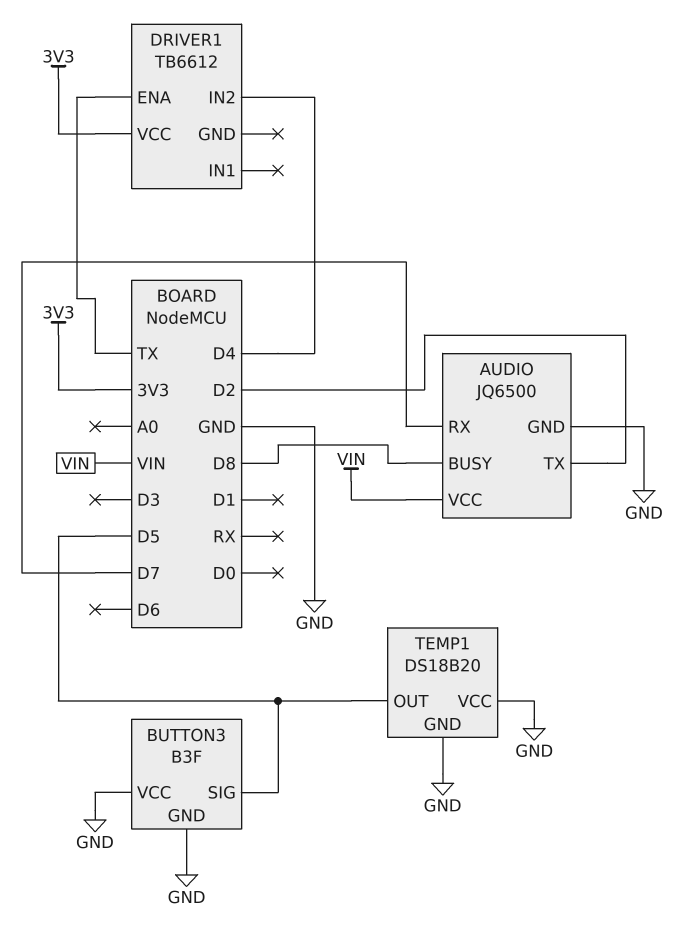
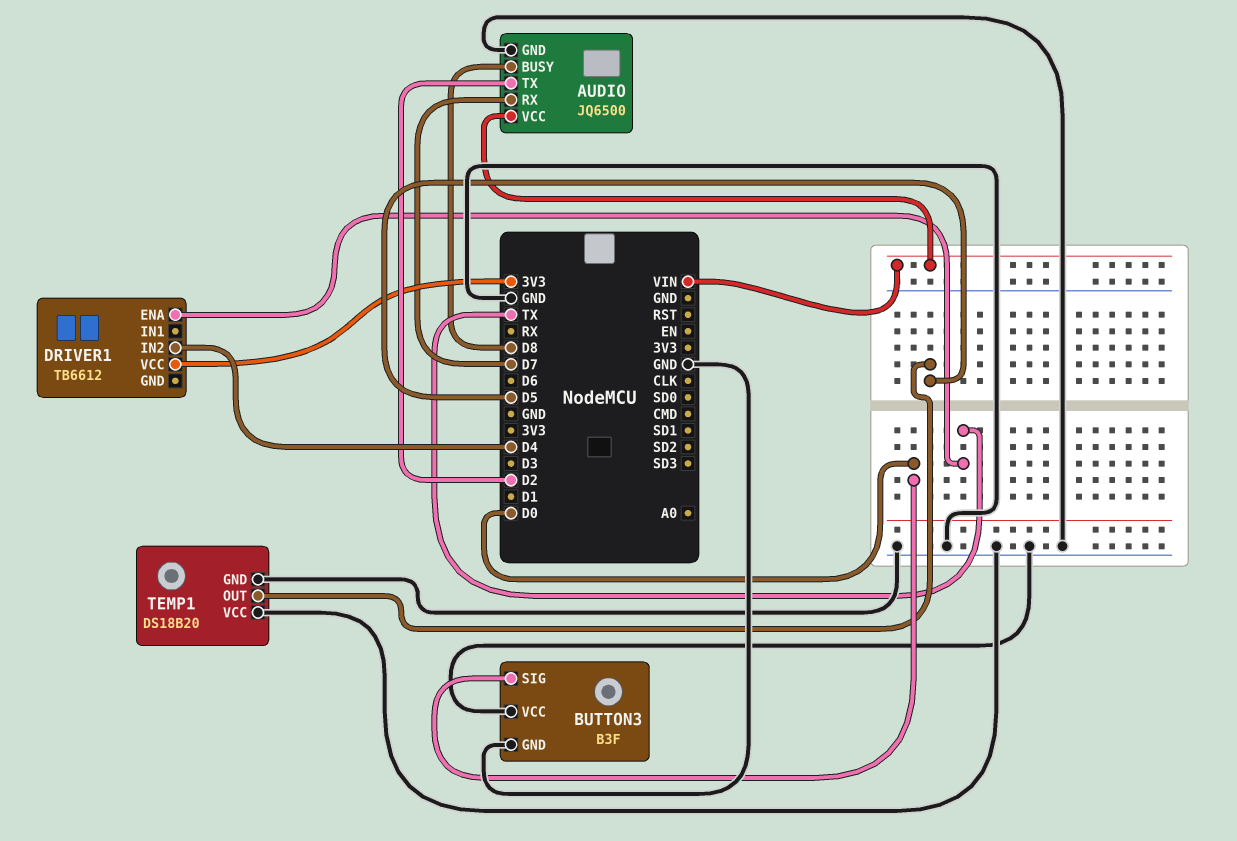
BUTTON3 pin SIG: D5 -> D0

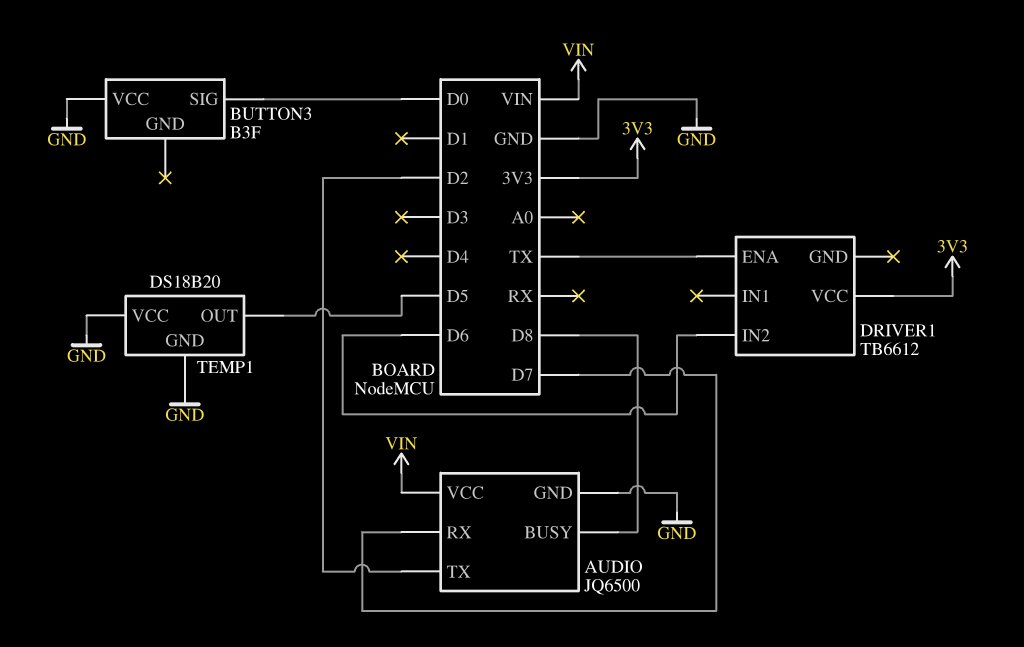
BUTTON3 pin GND: GND -> none
DRIVER1 pin IN2: D4 -> D6

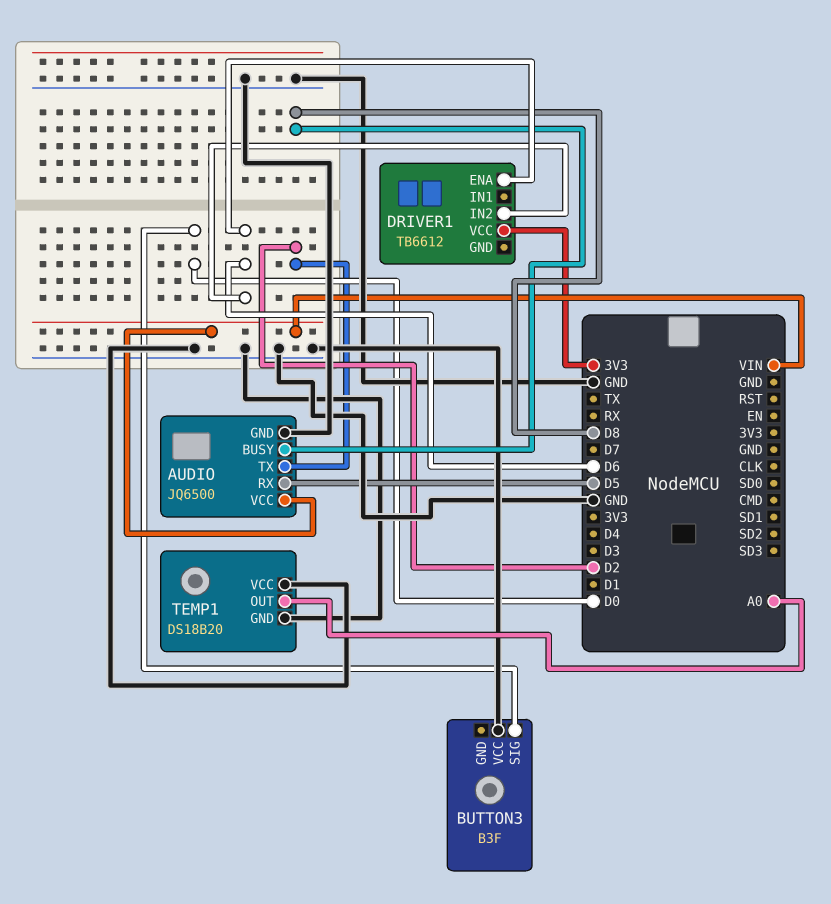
AUDIO pin RX: D7 -> D5
DRIVER1 pin ENA: TX -> D6
TEMP1 pin OUT: D5 -> A0

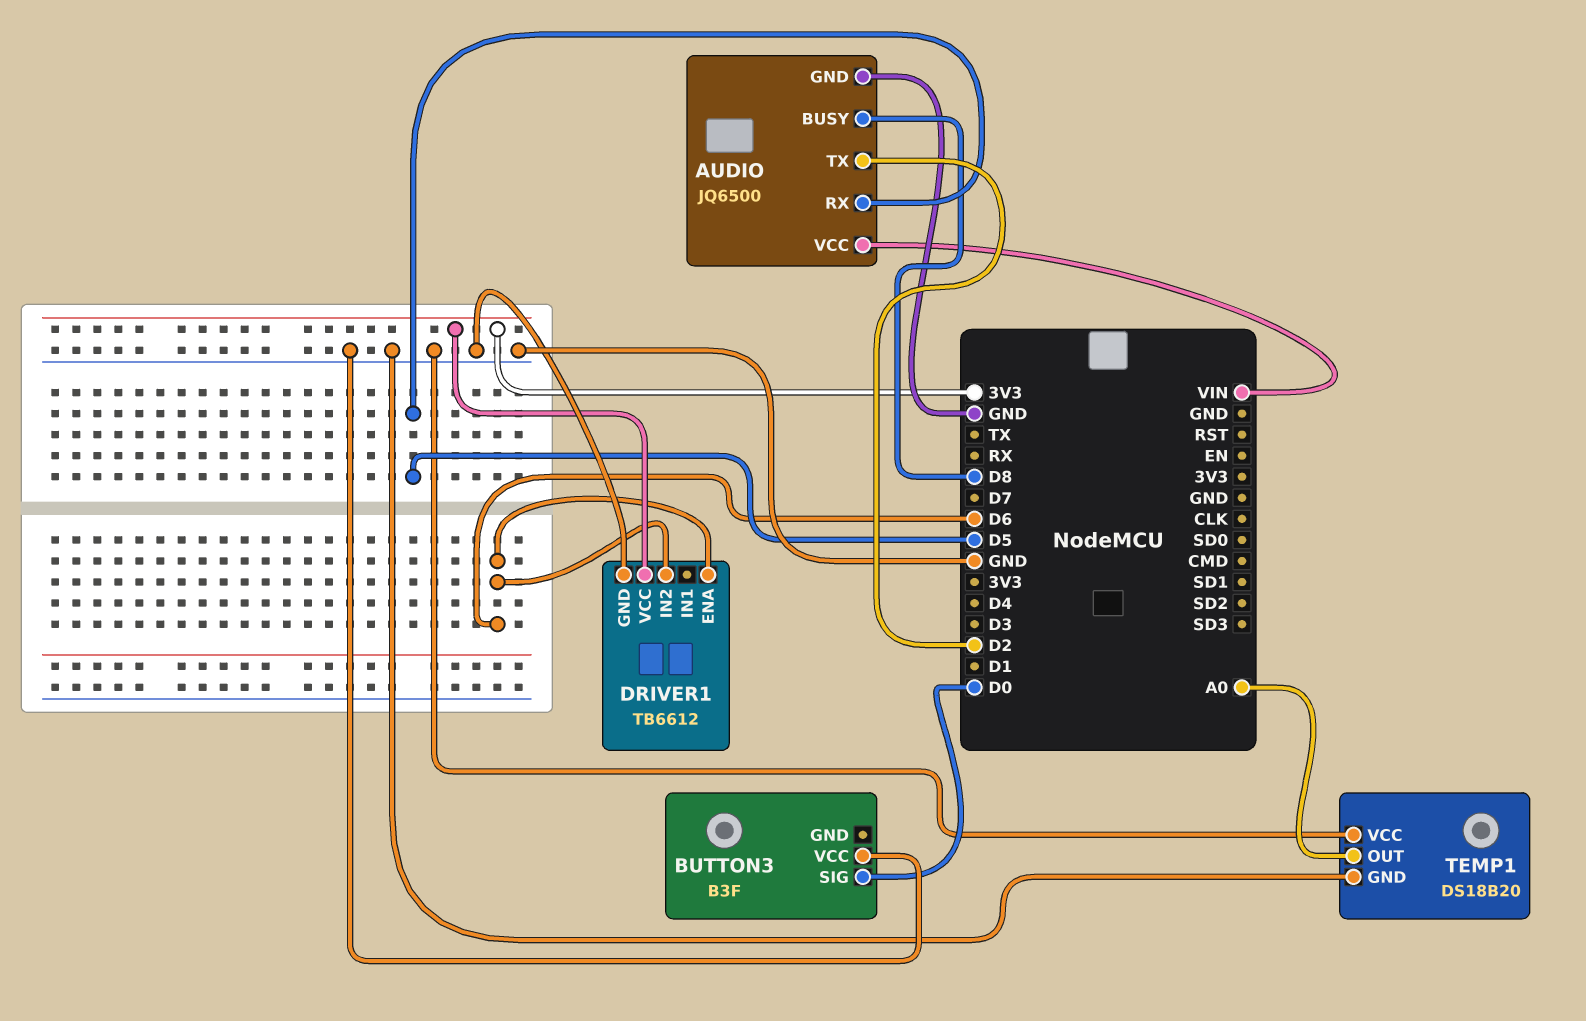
DRIVER1 pin GND: none -> GND

